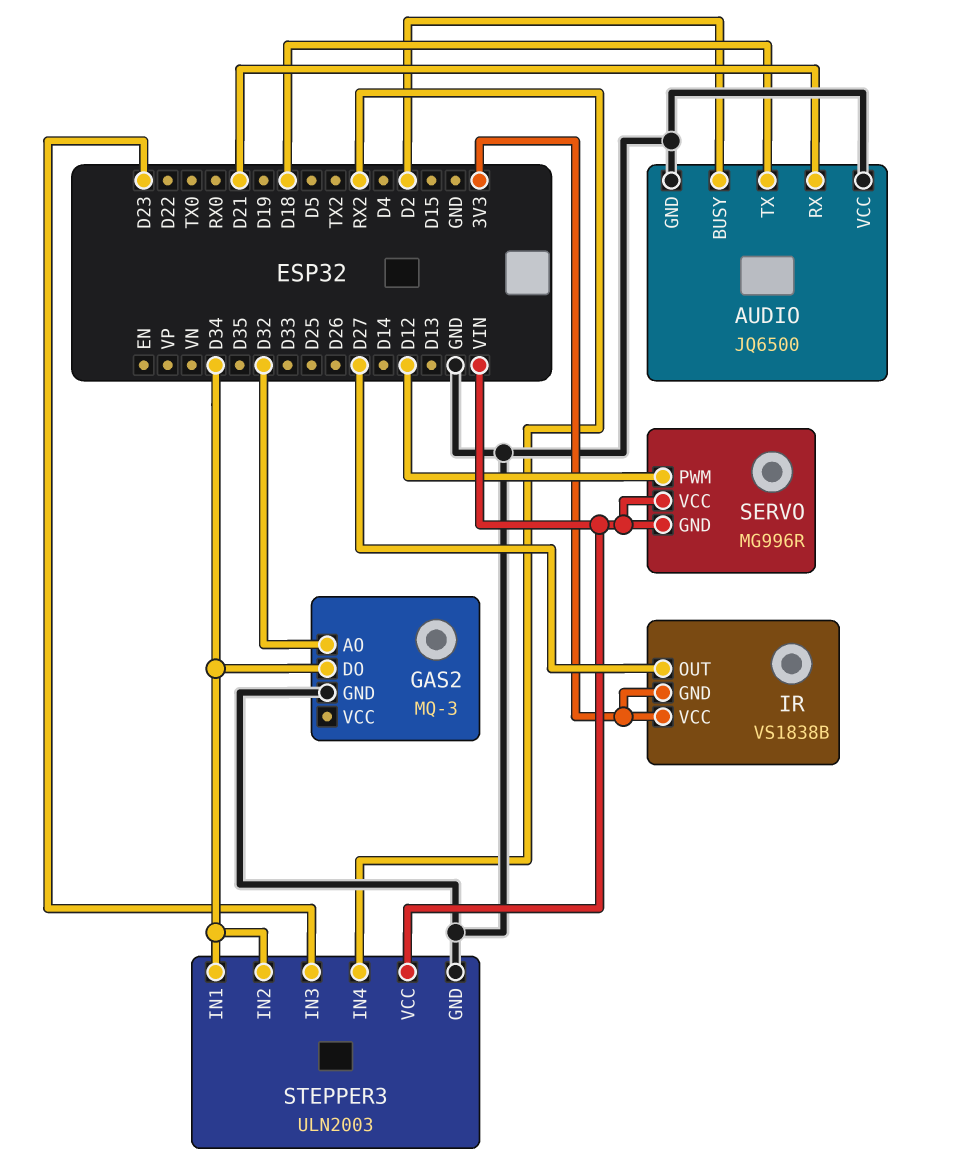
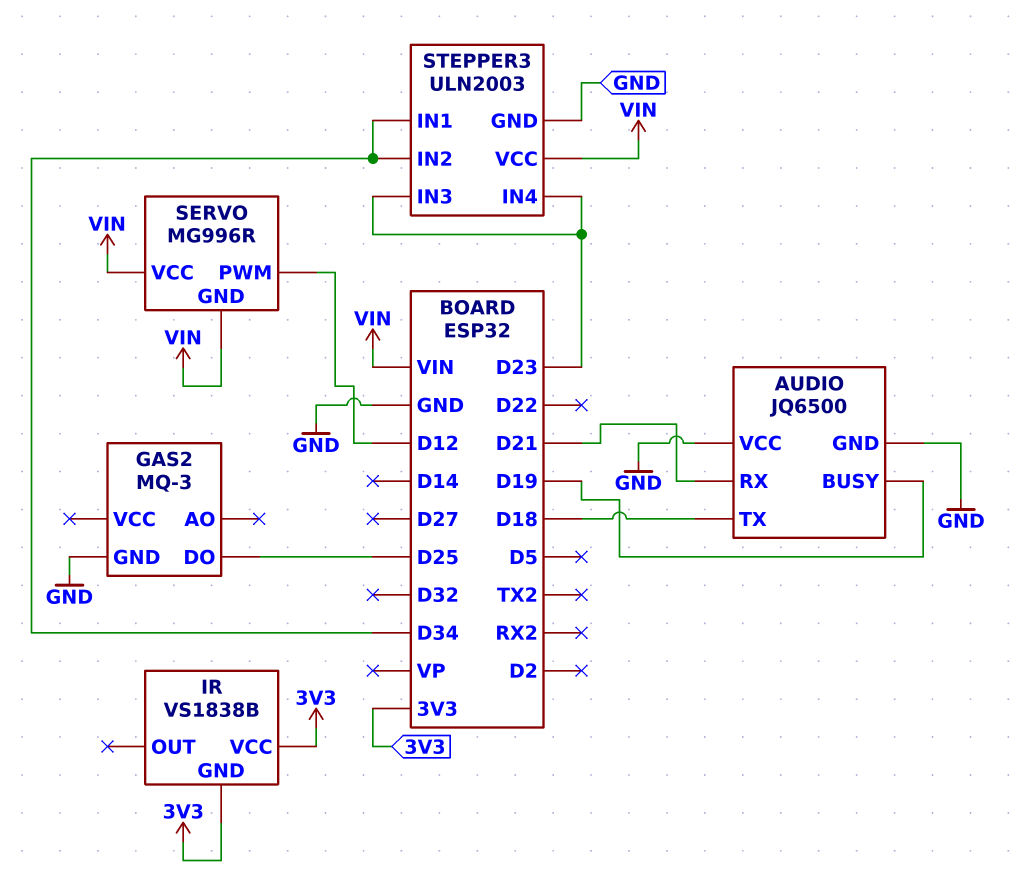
AUDIO pin BUSY: D2 -> D19
GAS2 pin AO: D32 -> none
GAS2 pin DO: D34 -> D25
IR pin OUT: D27 -> none
STEPPER3 pin IN4: RX2 -> D23

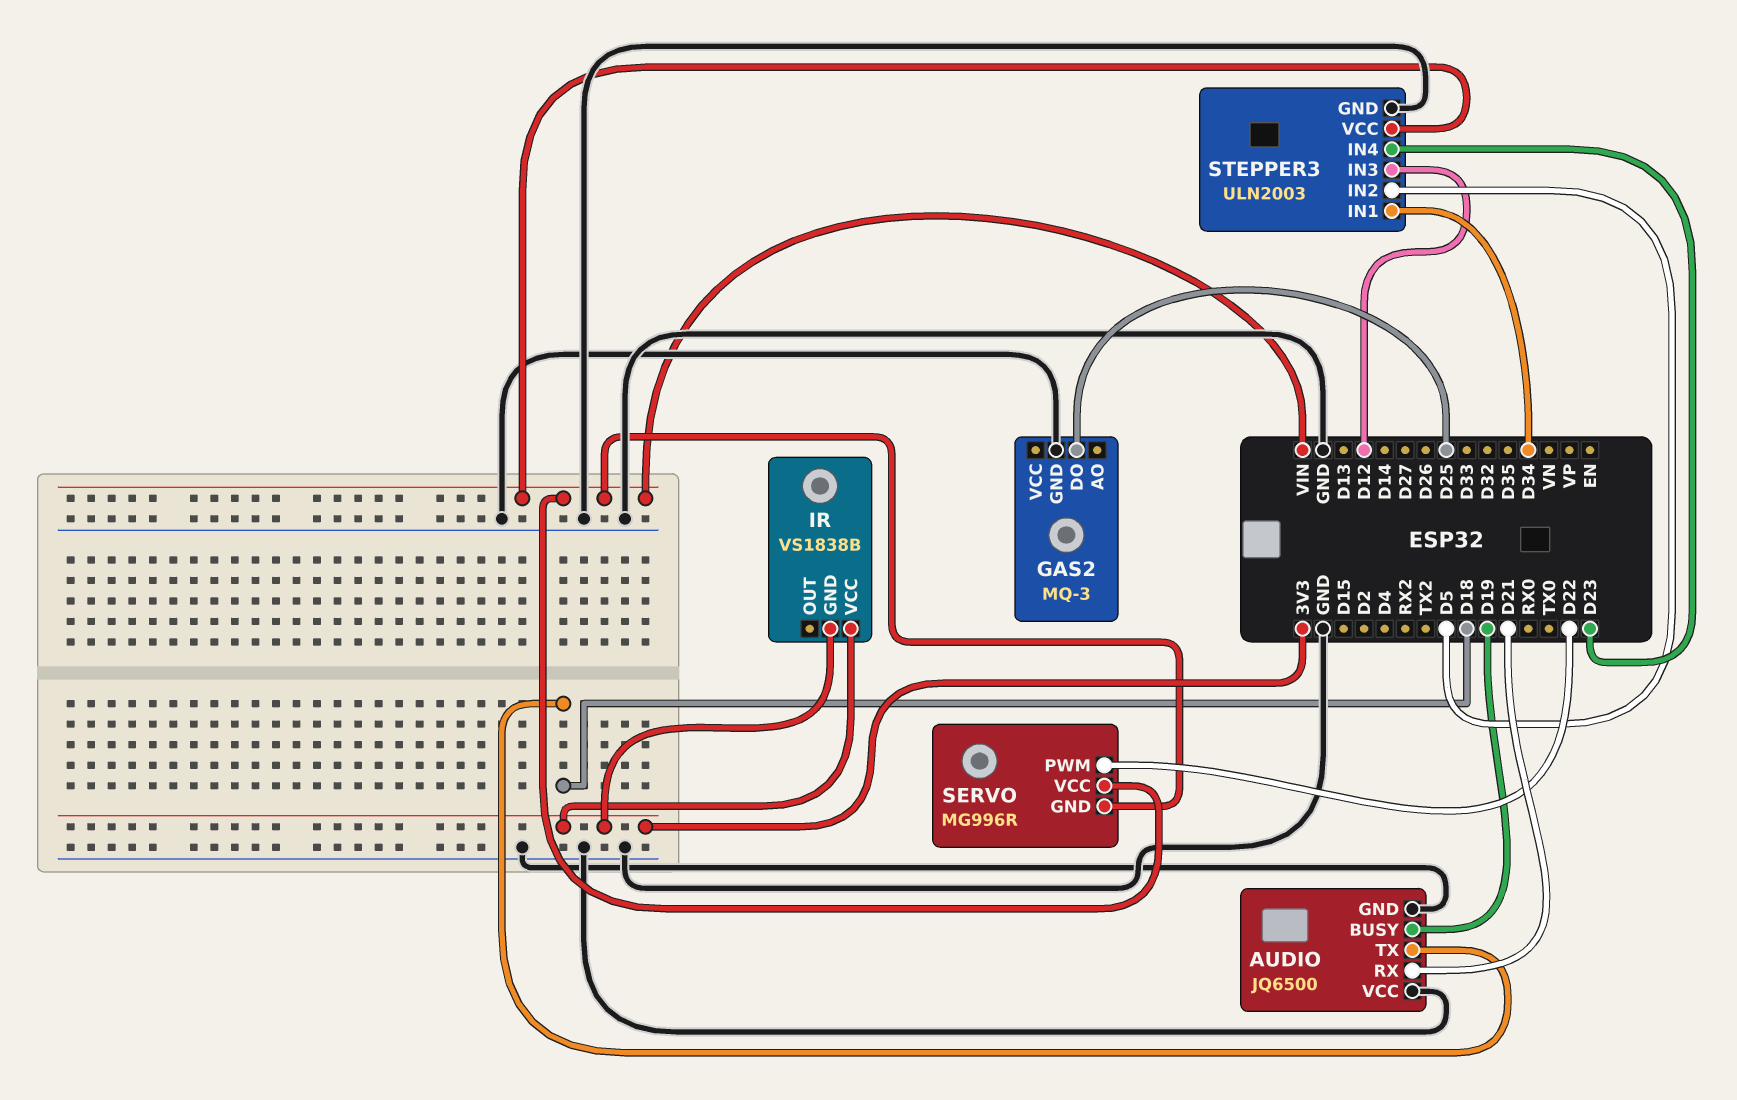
SERVO pin PWM: D12 -> D22
STEPPER3 pin IN2: D34 -> D5
STEPPER3 pin IN3: D23 -> D12

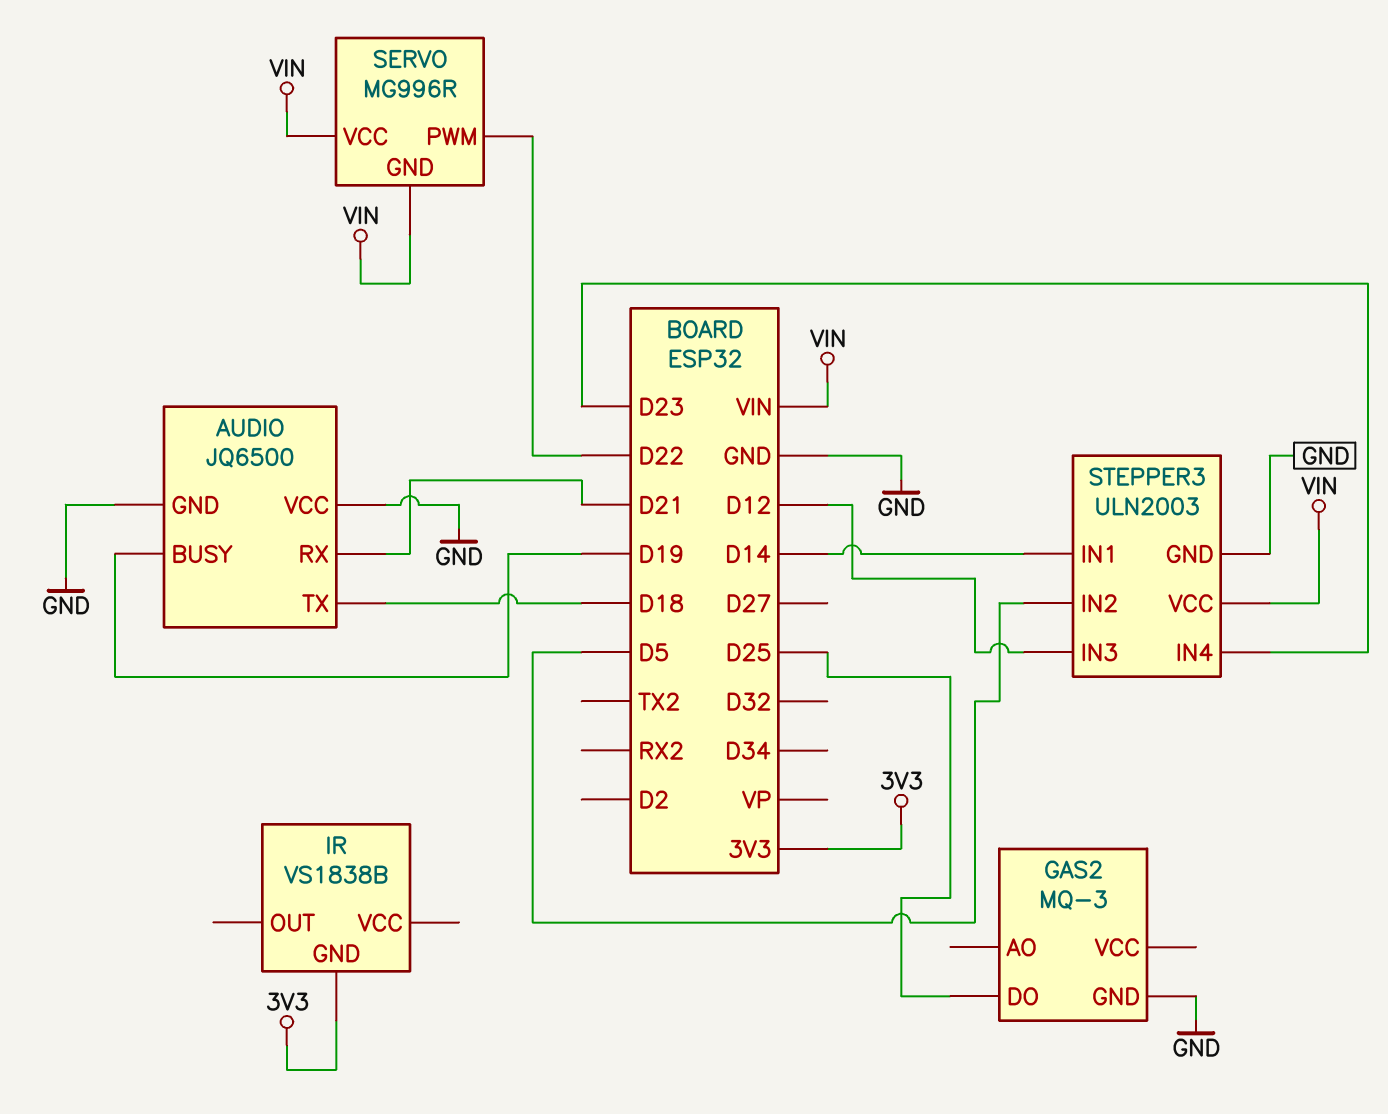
IR pin VCC: 3V3 -> none
STEPPER3 pin IN1: D34 -> D14

